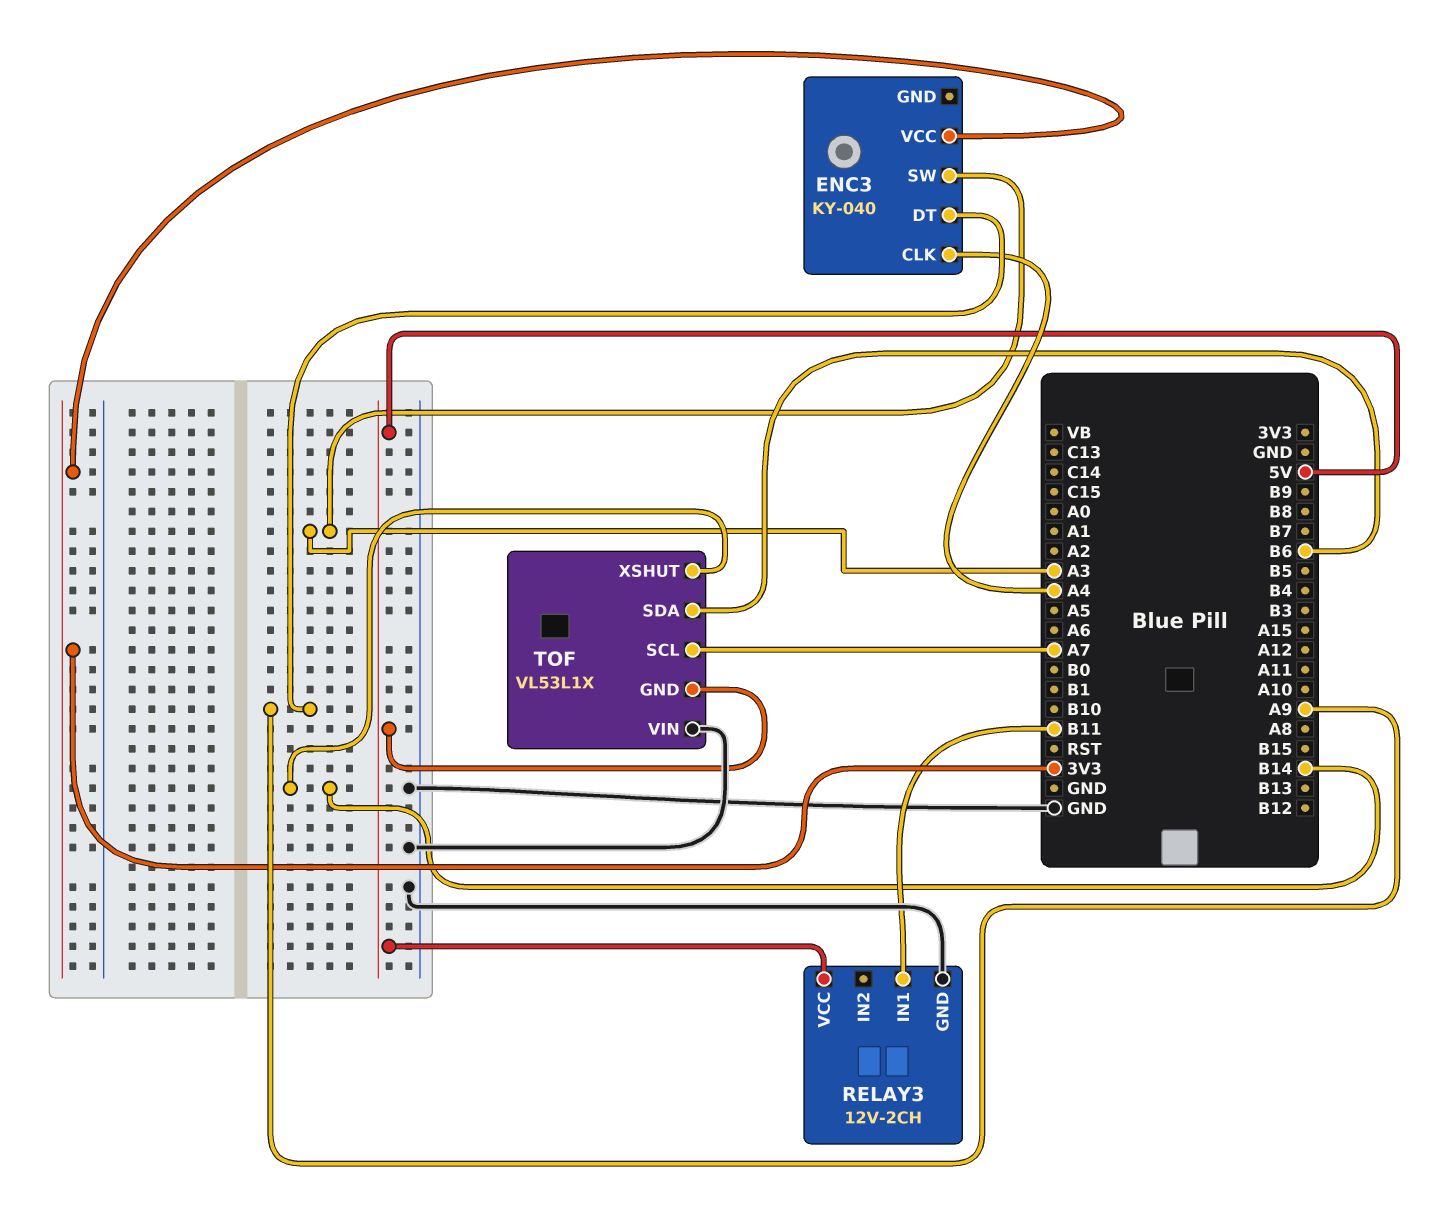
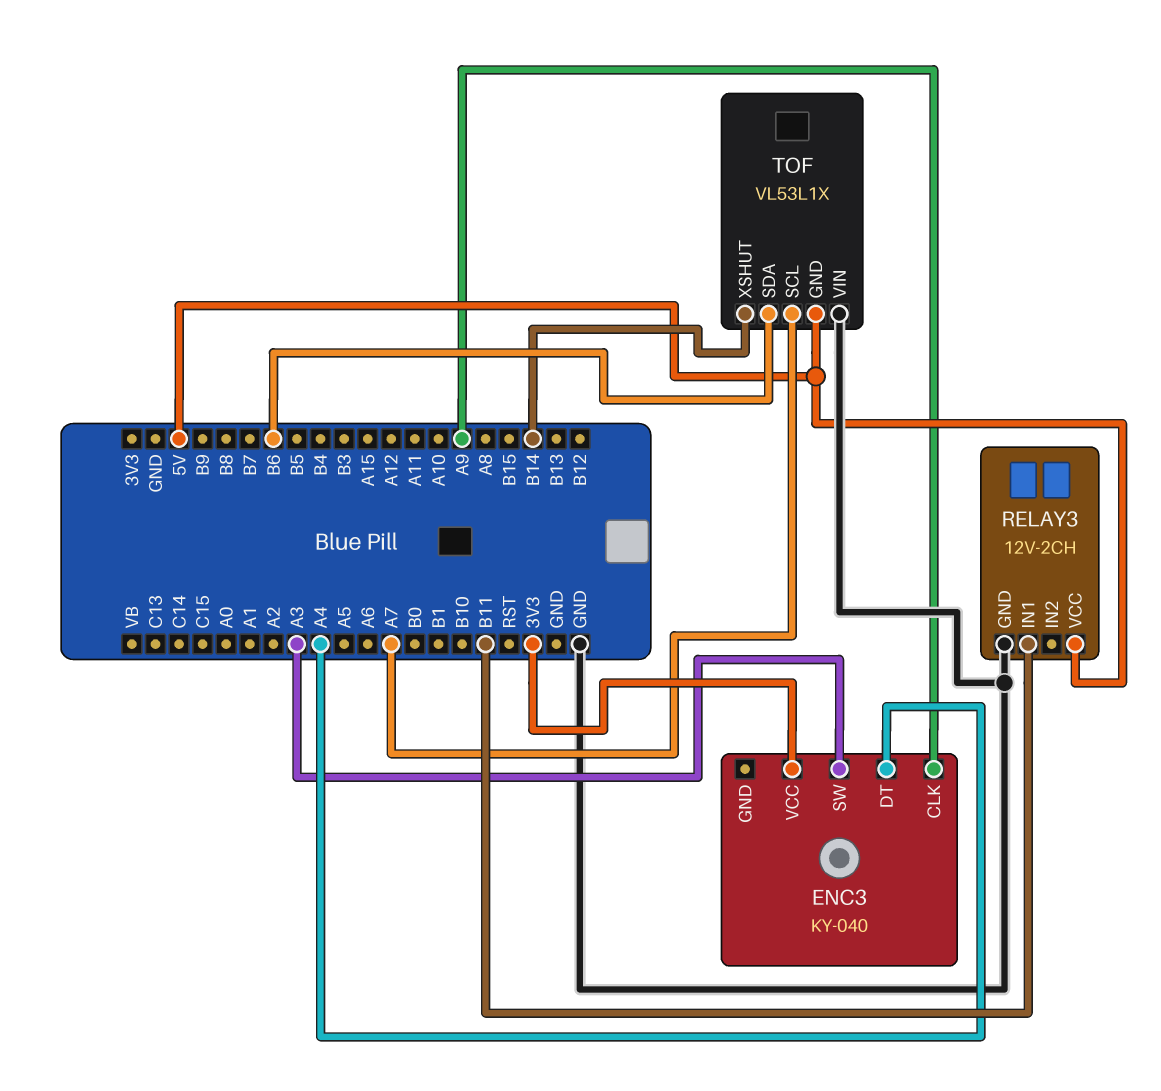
ENC3 pin CLK: A4 -> A9
ENC3 pin DT: A9 -> A4

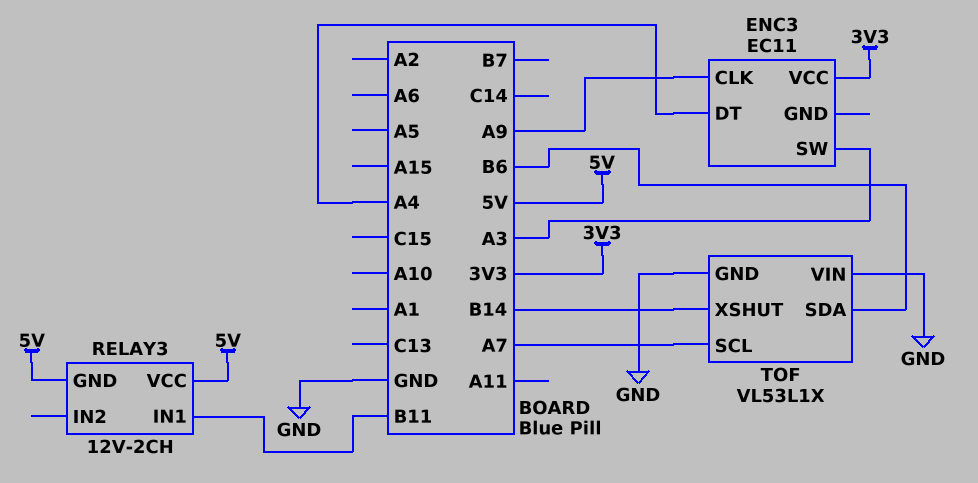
ENC3: KY-040 -> EC11
RELAY3 pin GND: GND -> 5V
TOF pin GND: 5V -> GND

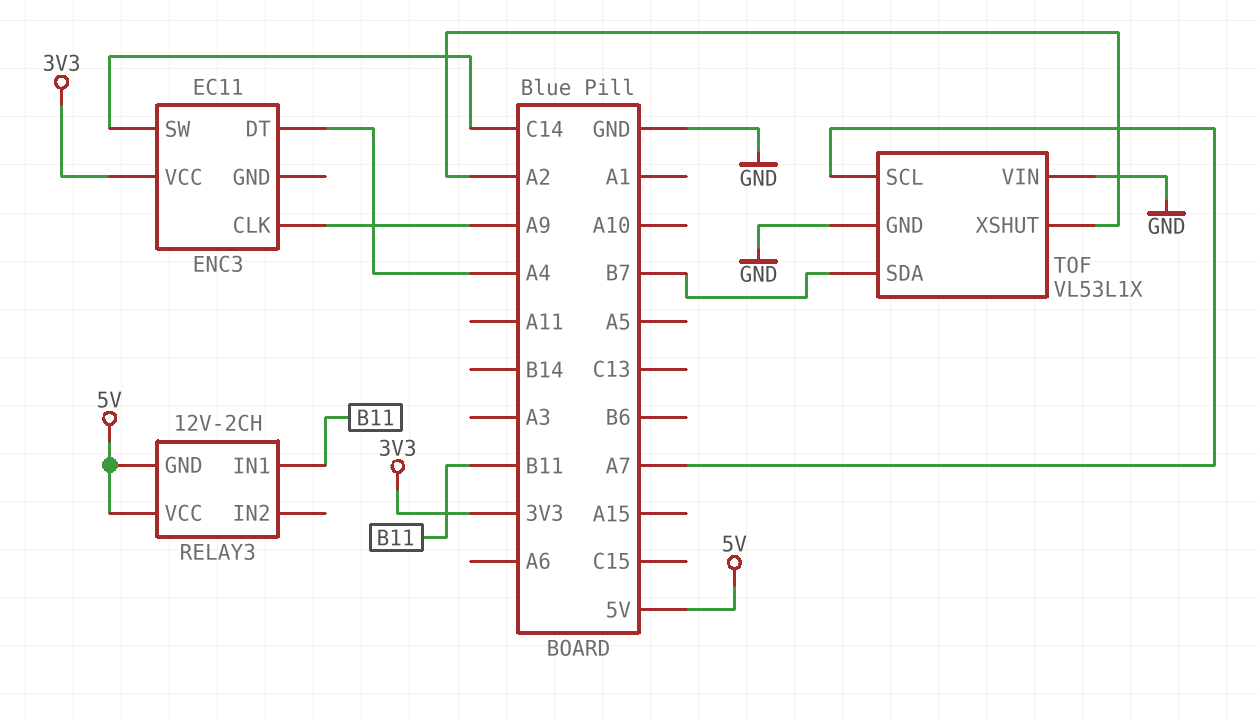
ENC3 pin SW: A3 -> C14
TOF pin SDA: B6 -> B7
TOF pin XSHUT: B14 -> A2

